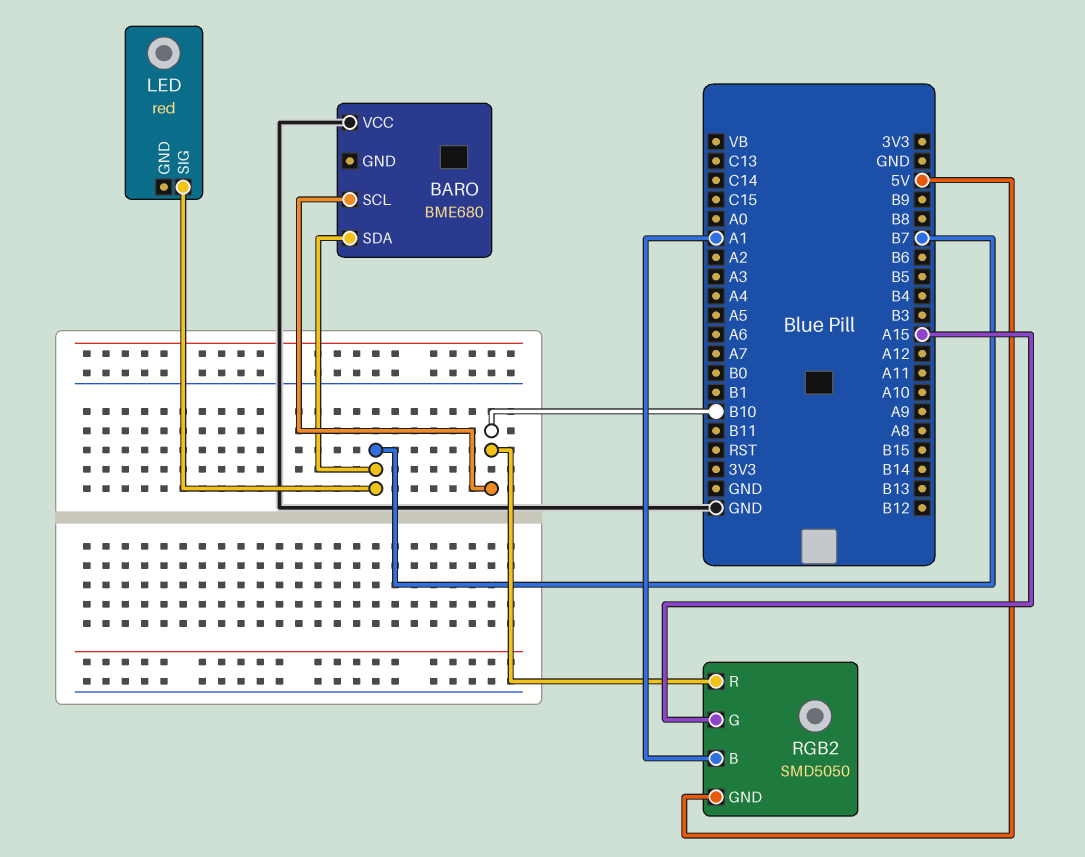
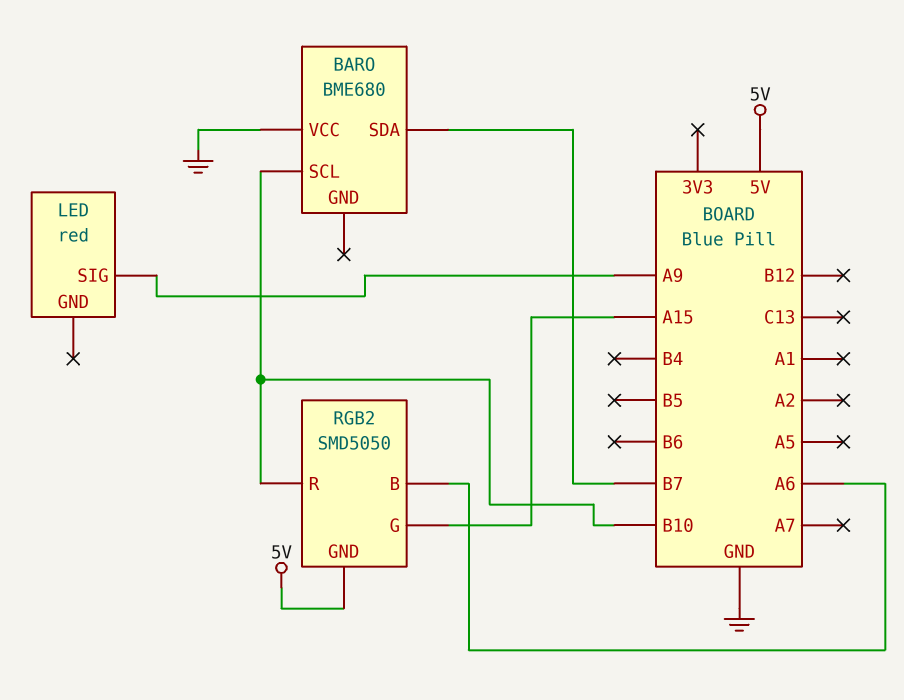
LED pin SIG: B7 -> A9
RGB2 pin B: A1 -> A6

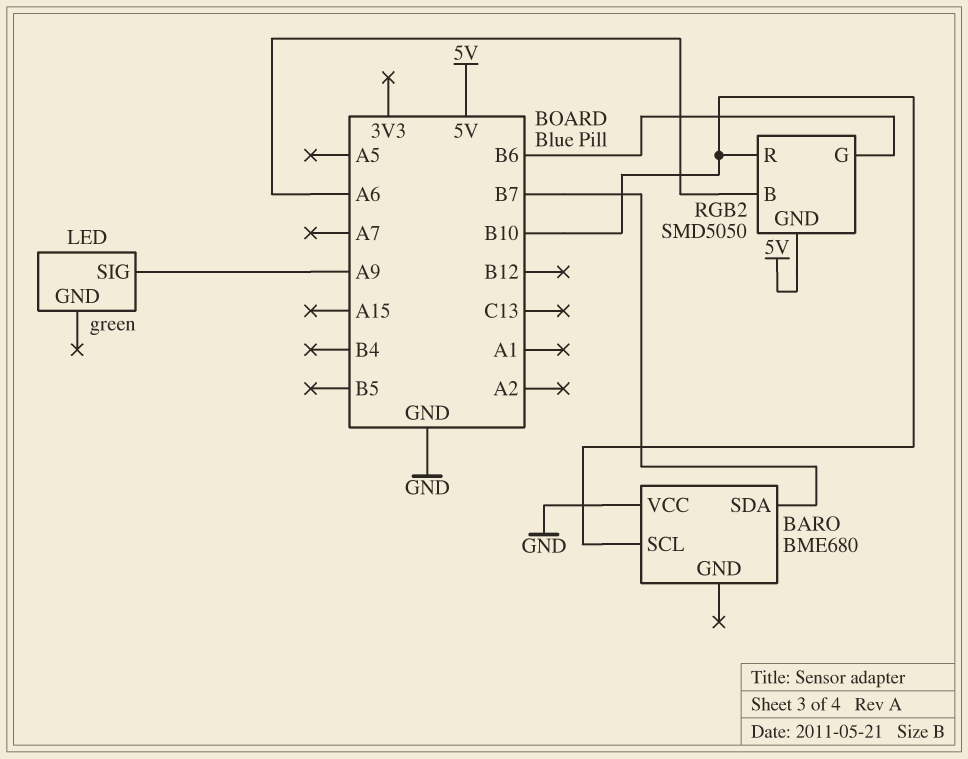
LED: red -> green
RGB2 pin G: A15 -> B6

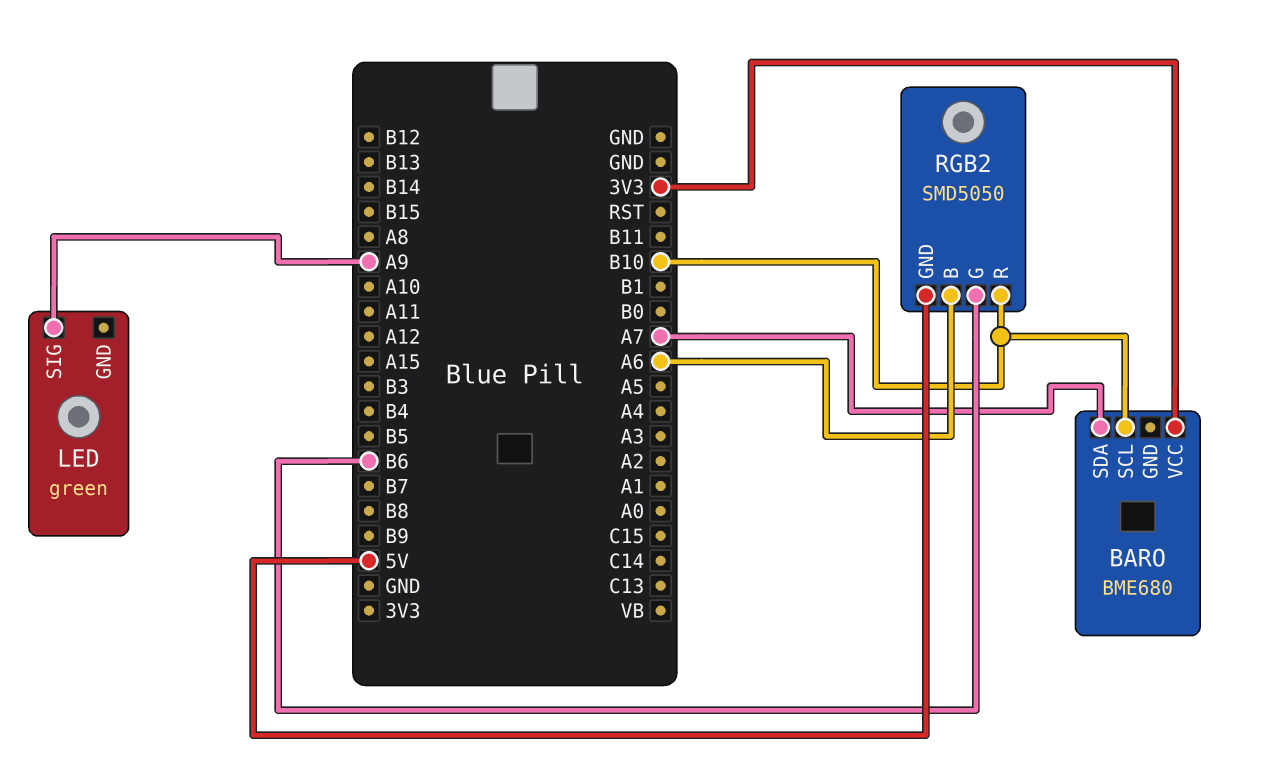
BARO pin SDA: B7 -> A7
BARO pin VCC: GND -> 3V3

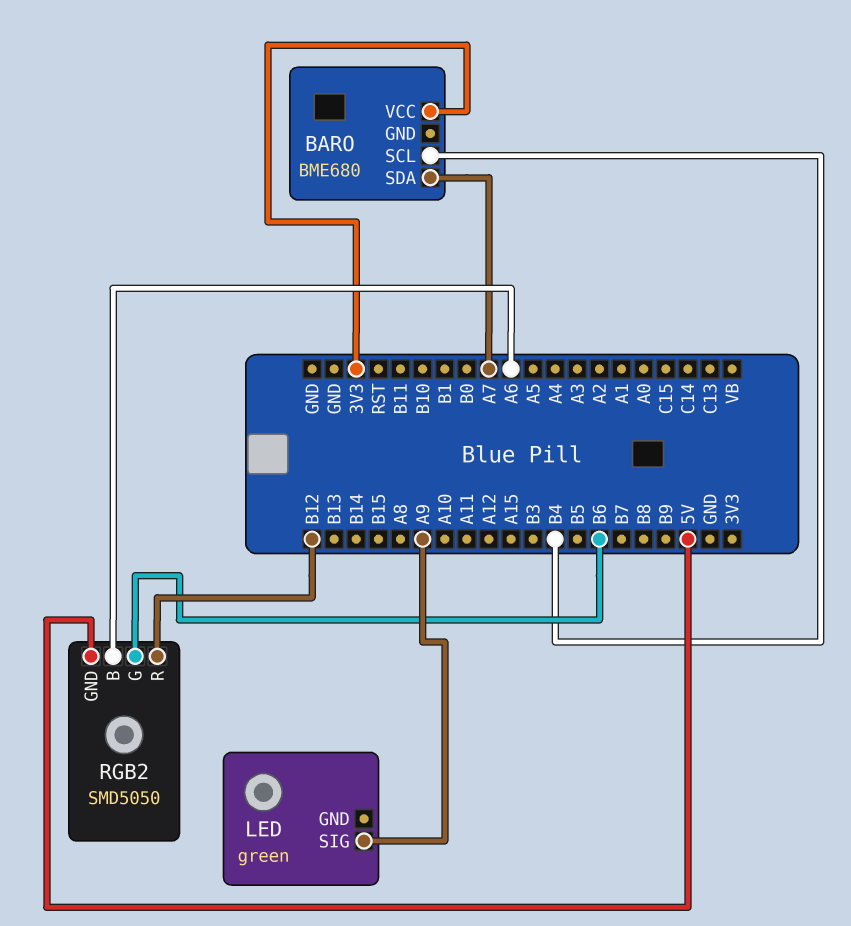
BARO pin SCL: B10 -> B4
RGB2 pin R: B10 -> B12

